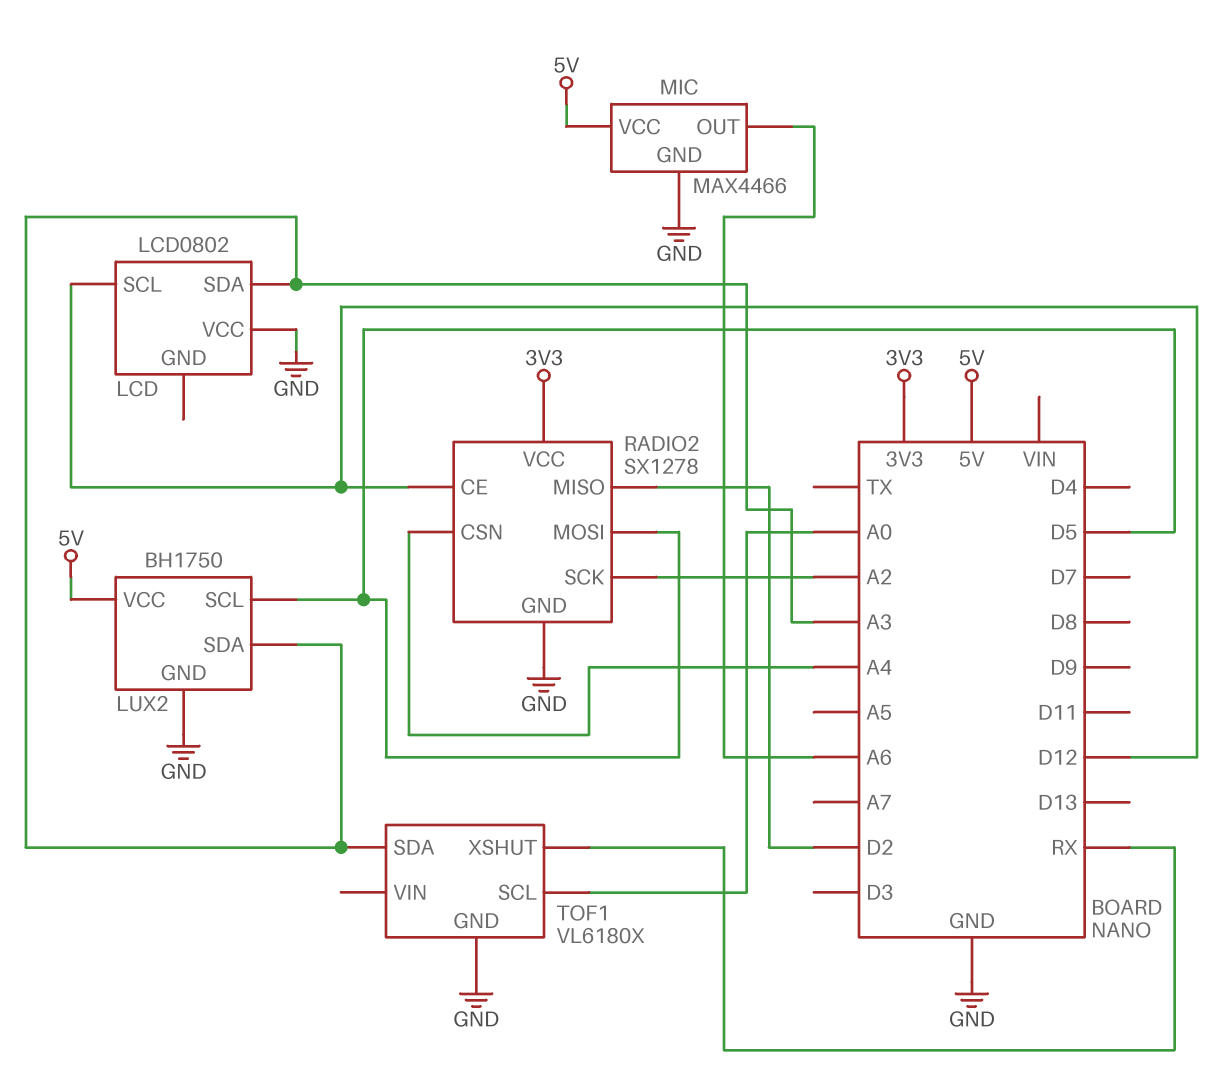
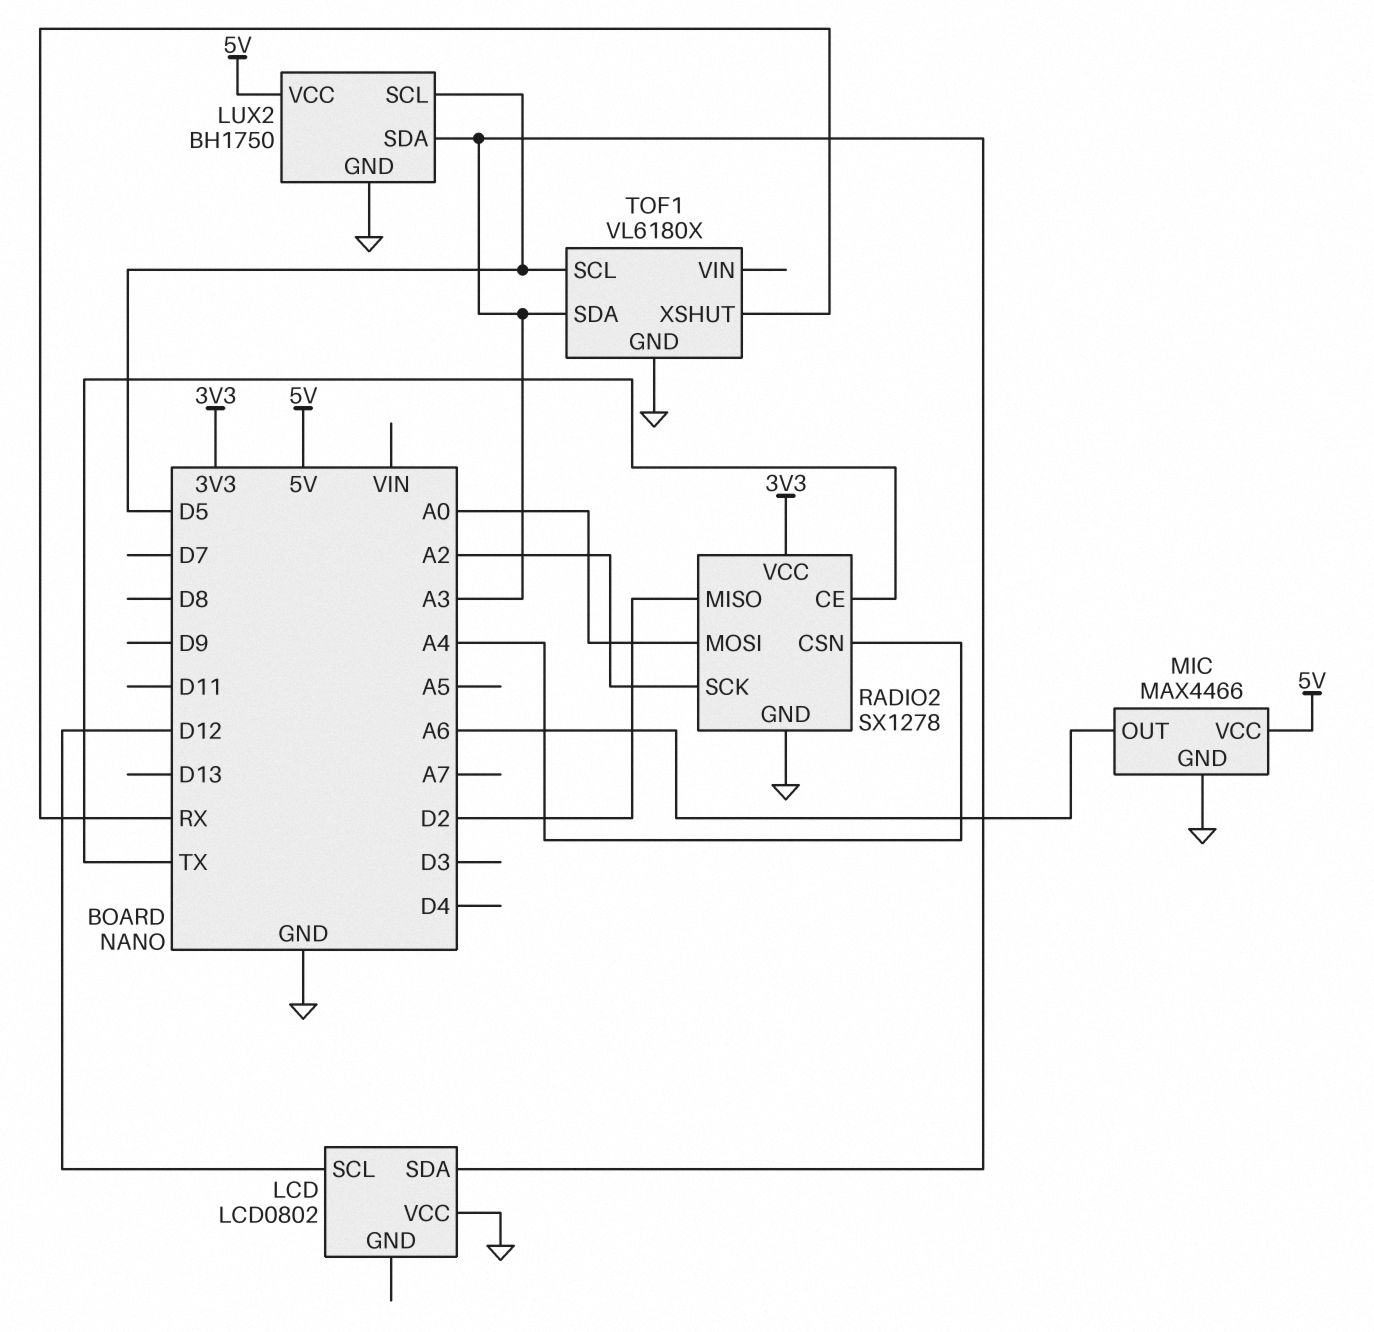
RADIO2 pin CE: D12 -> TX
RADIO2 pin MOSI: D5 -> A0
TOF1 pin SCL: A0 -> D5

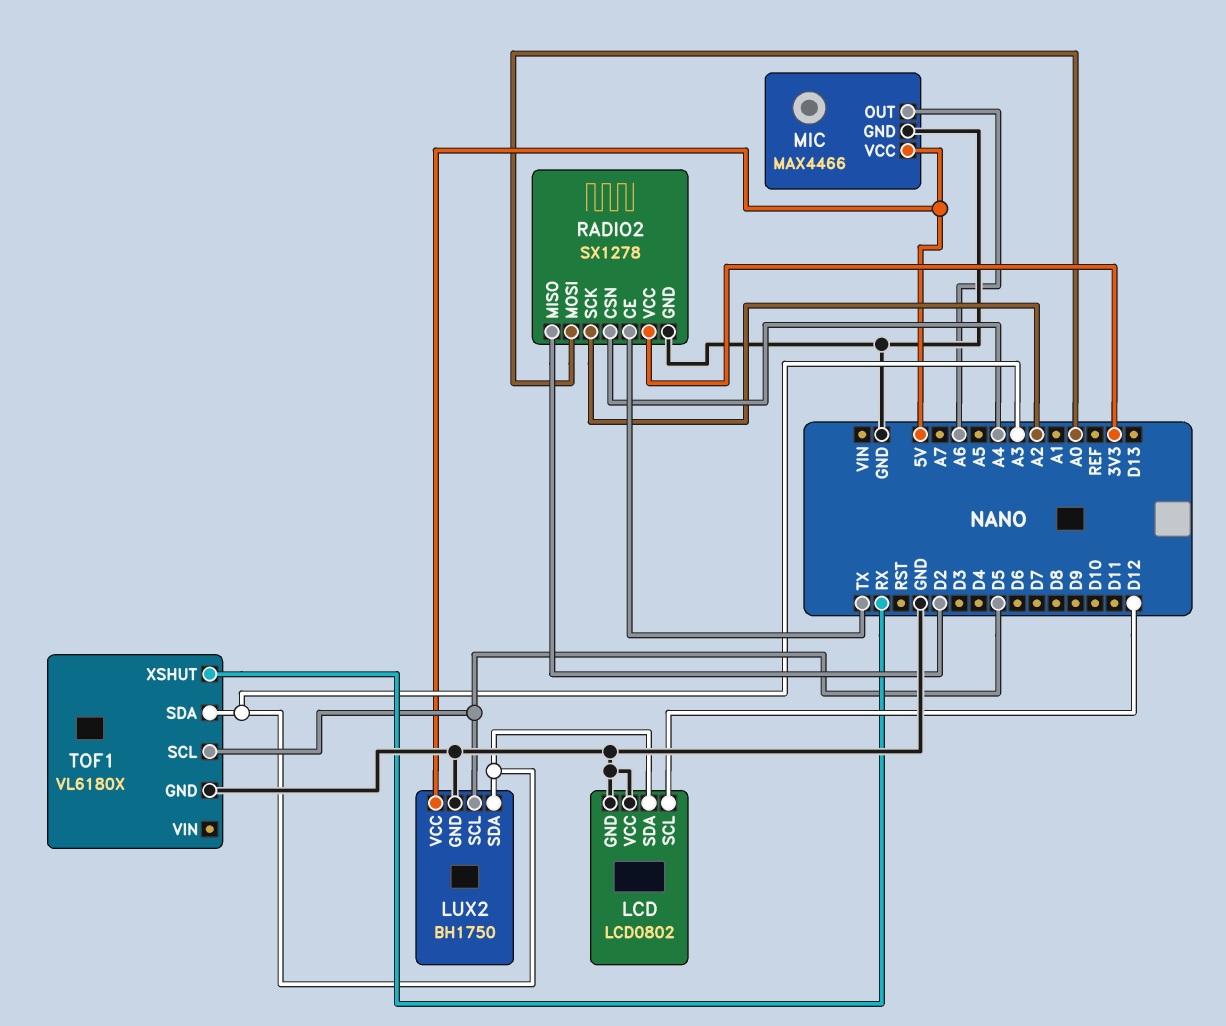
LCD pin GND: none -> GND

